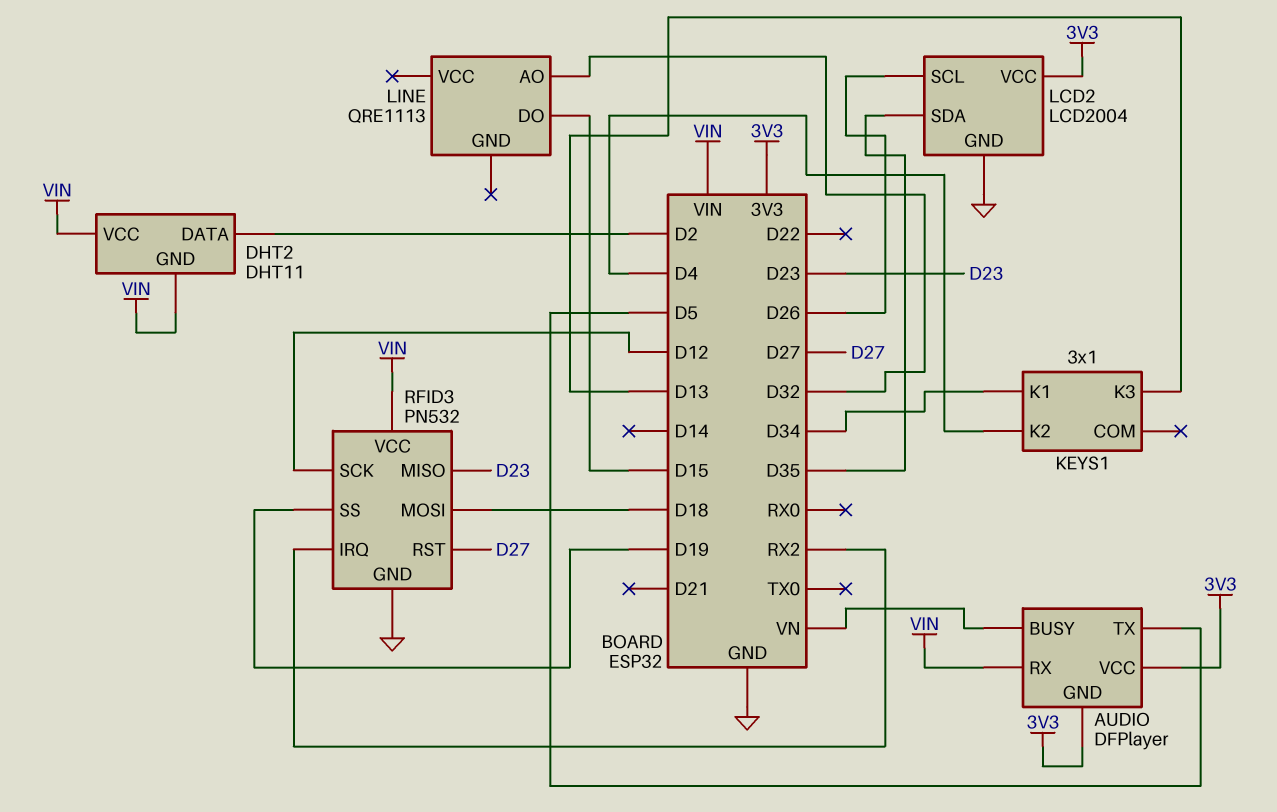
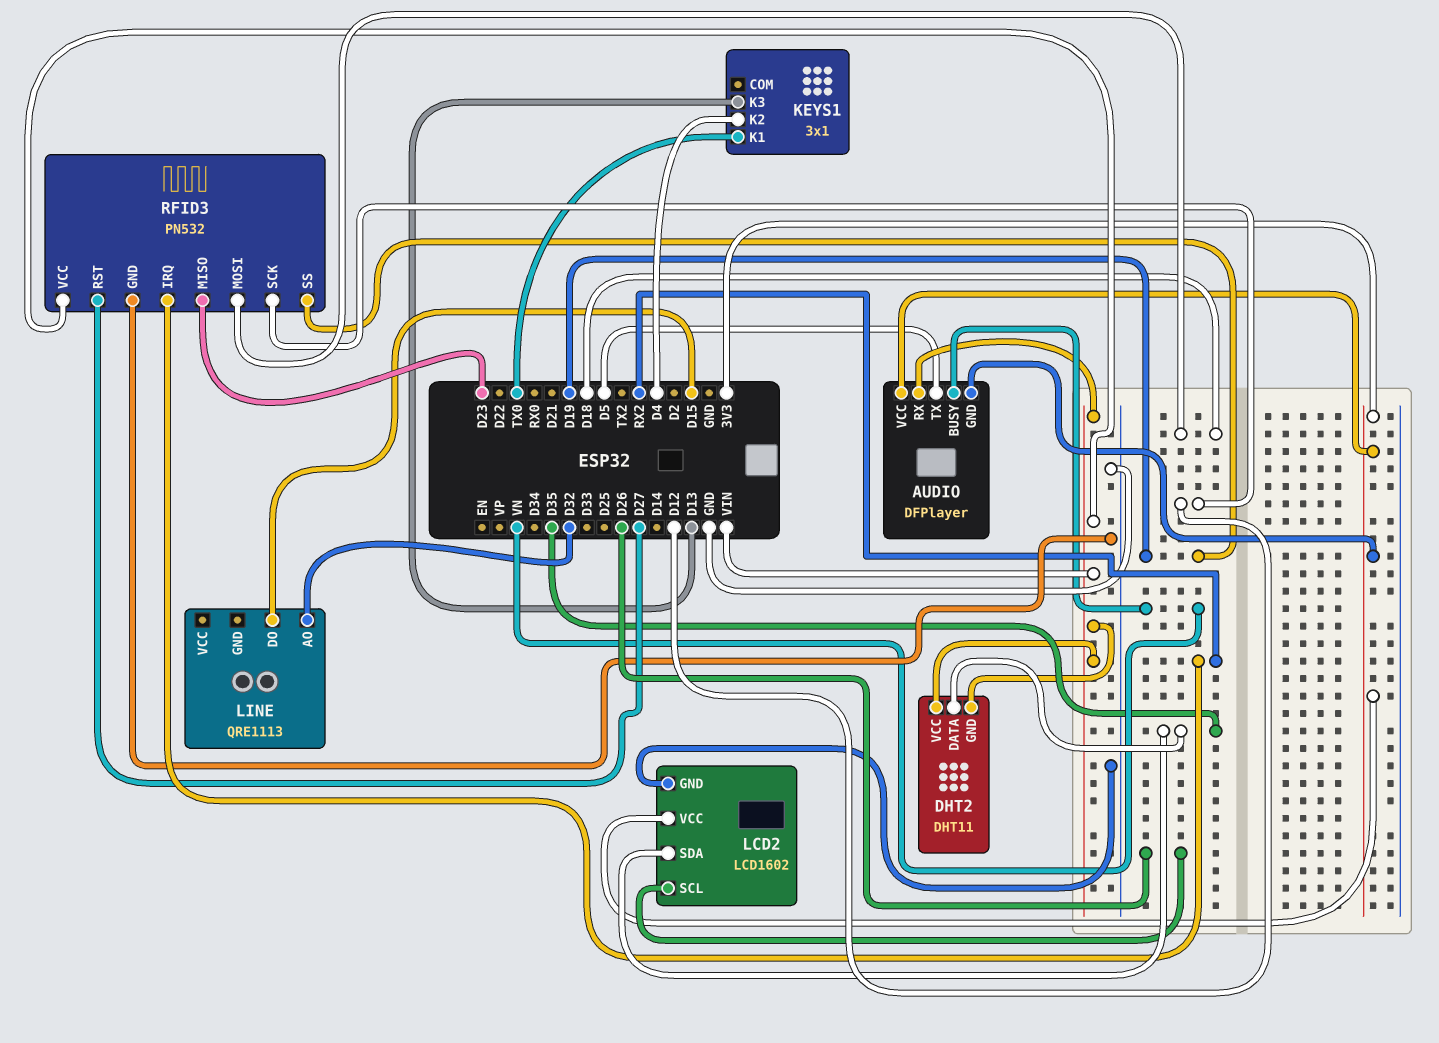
DHT2 pin DATA: D2 -> D35
KEYS1 pin K1: D34 -> TX0
LCD2: LCD2004 -> LCD1602

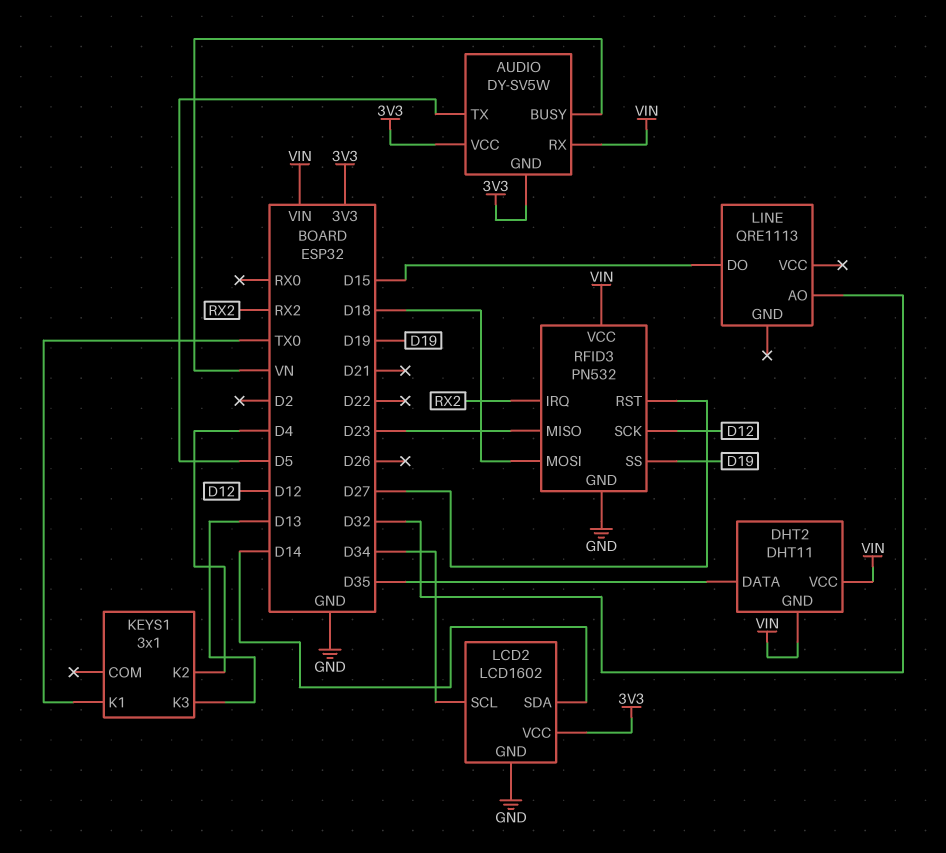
AUDIO: DFPlayer -> DY-SV5W
LCD2 pin SCL: D26 -> D34
LCD2 pin SDA: D35 -> D14

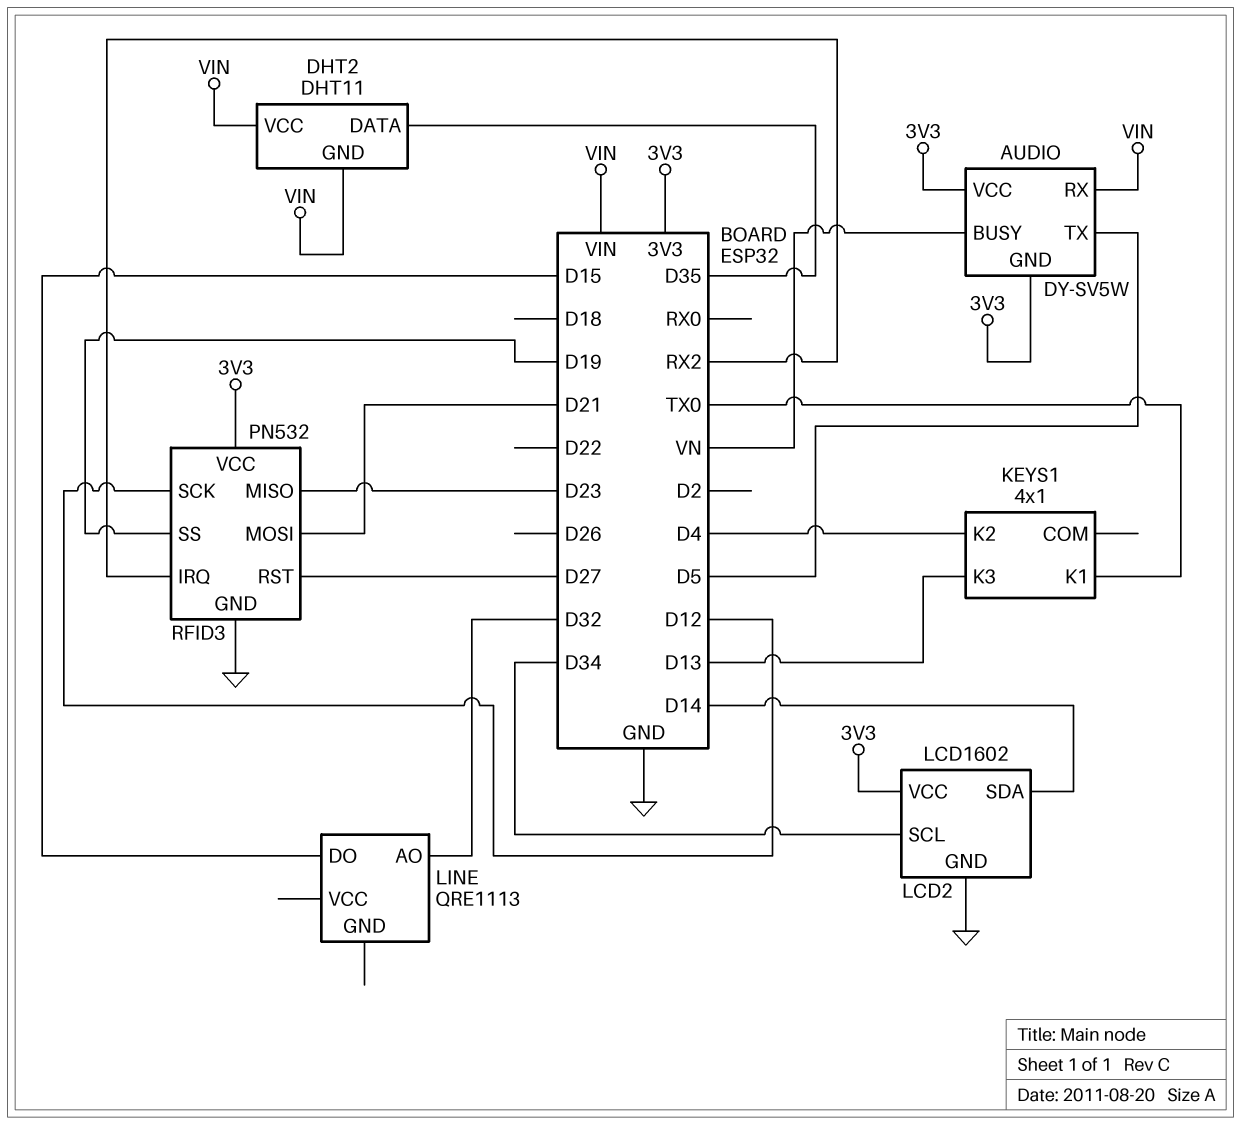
KEYS1: 3x1 -> 4x1
RFID3 pin MOSI: D18 -> D21
RFID3 pin VCC: VIN -> 3V3

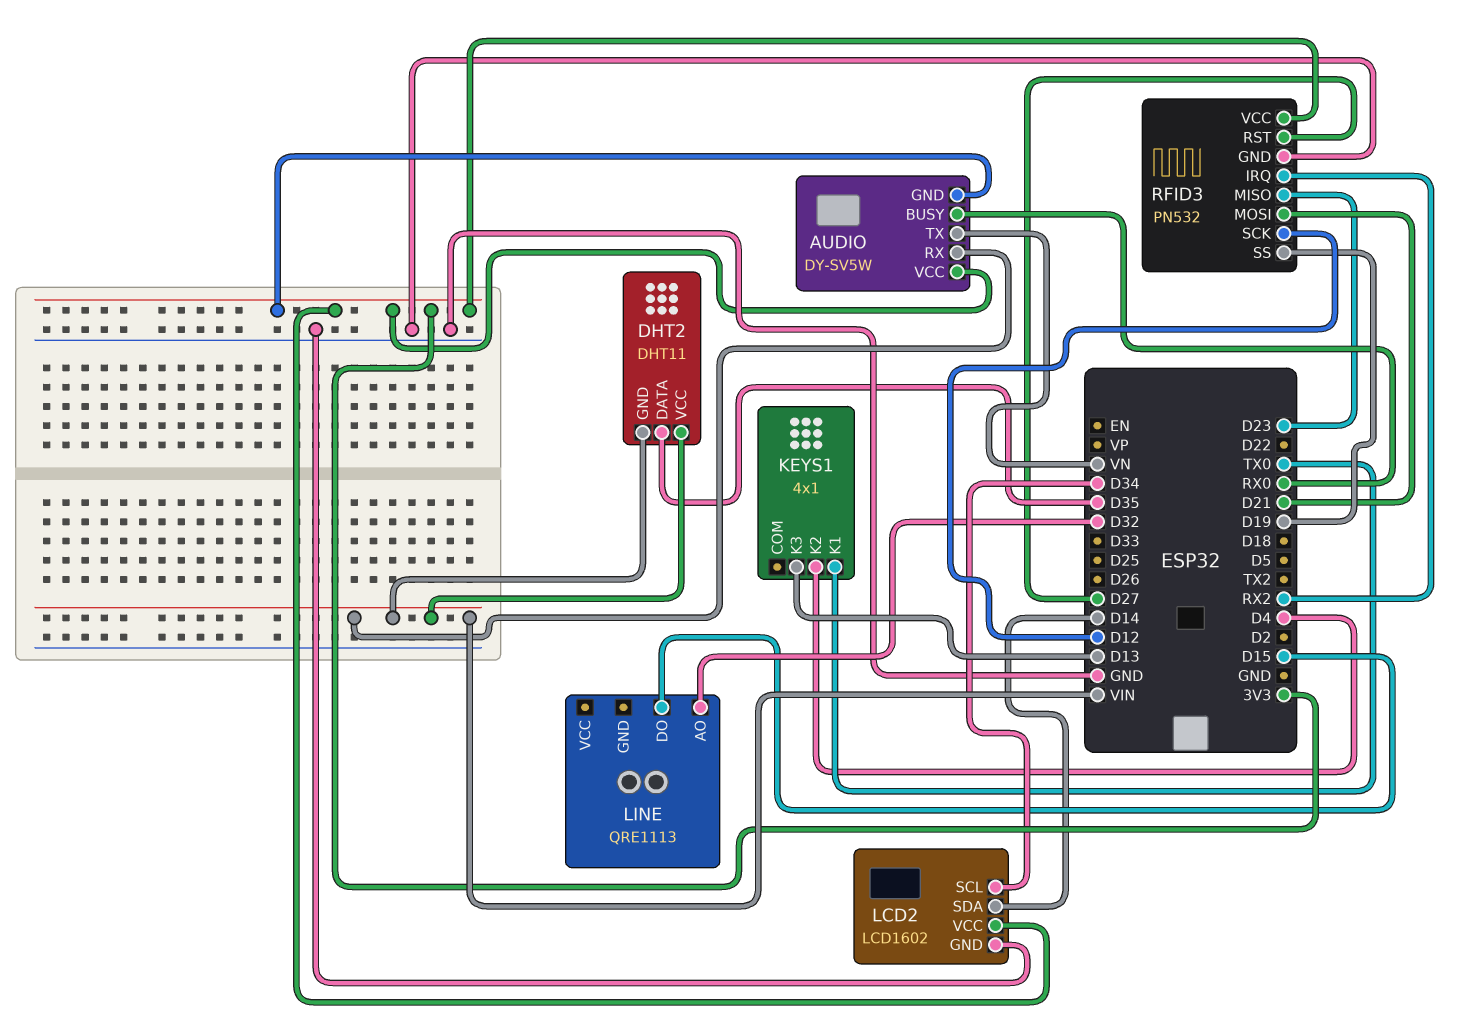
AUDIO pin BUSY: VN -> RX0
AUDIO pin TX: D5 -> VN

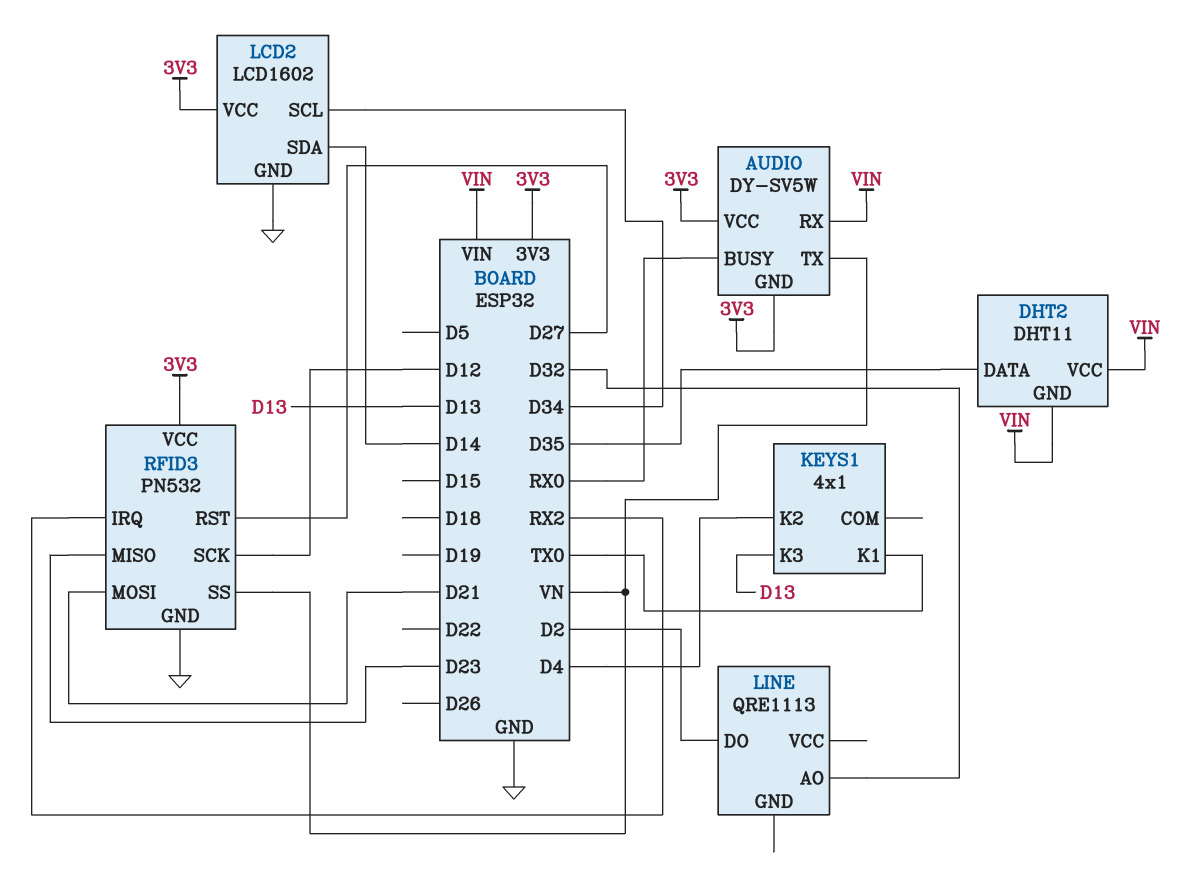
LINE pin DO: D15 -> D2
RFID3 pin SS: D19 -> VN

